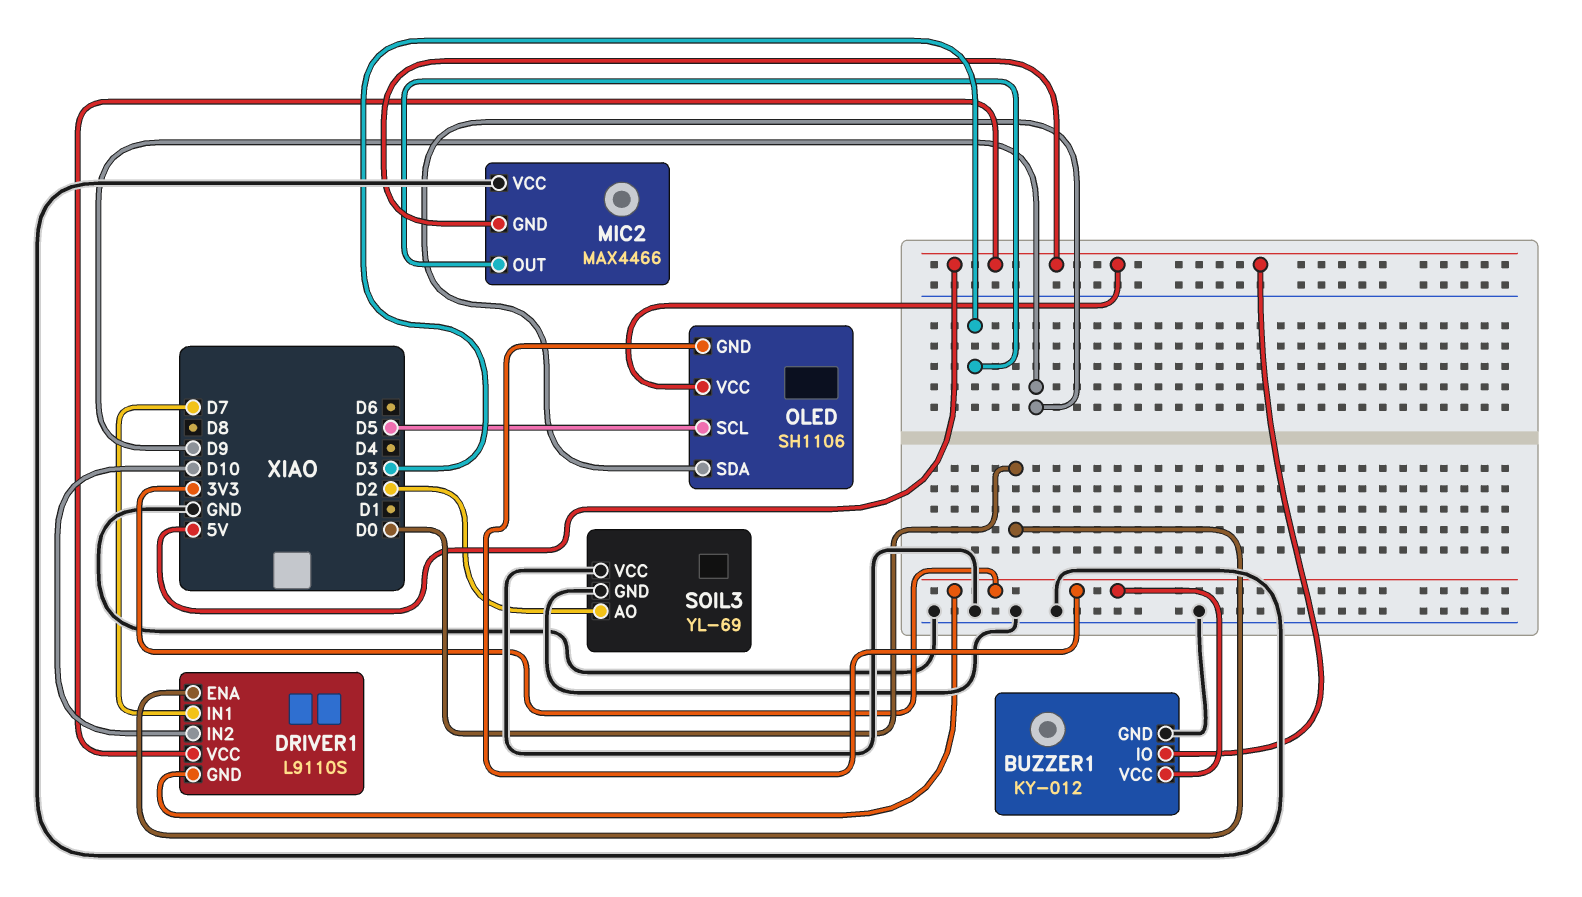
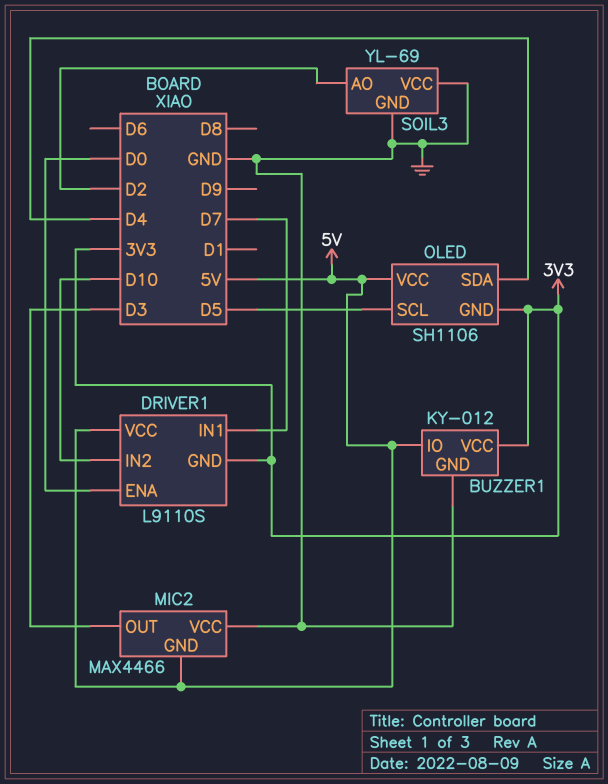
OLED pin SDA: D9 -> D4

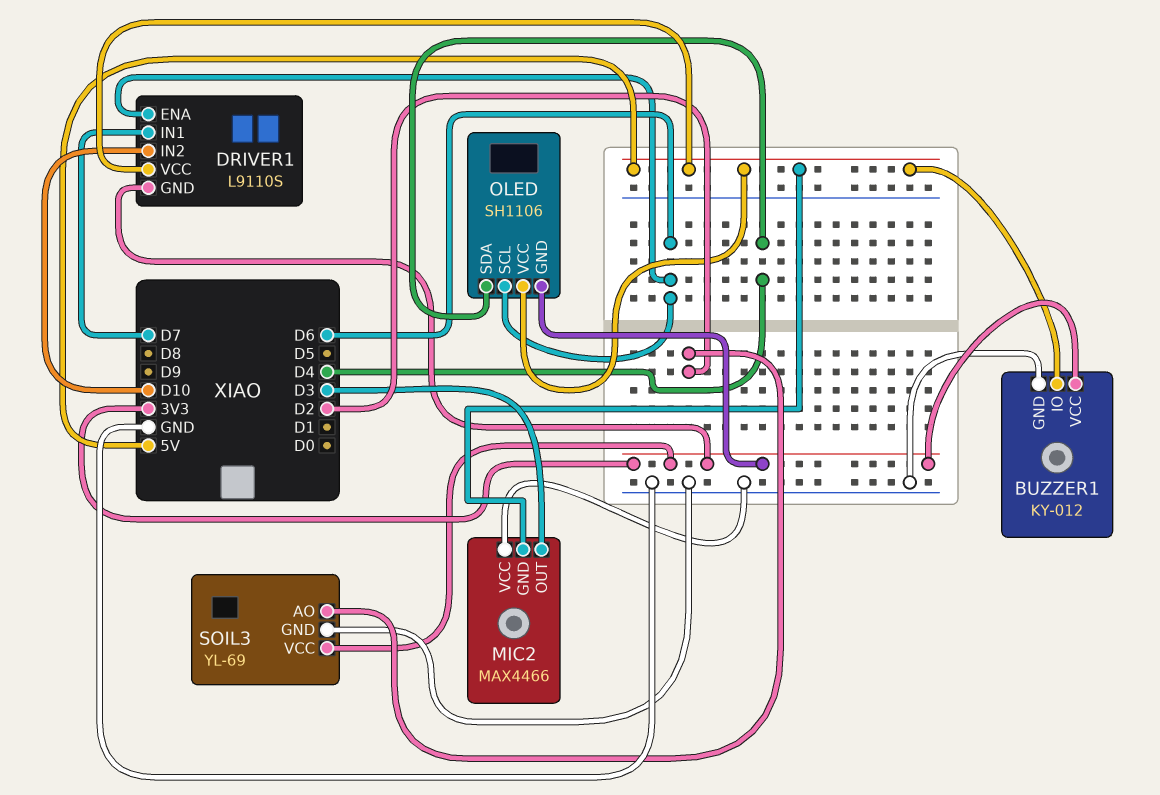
DRIVER1 pin ENA: D0 -> D6
OLED pin SCL: D5 -> D6
SOIL3 pin VCC: GND -> 3V3

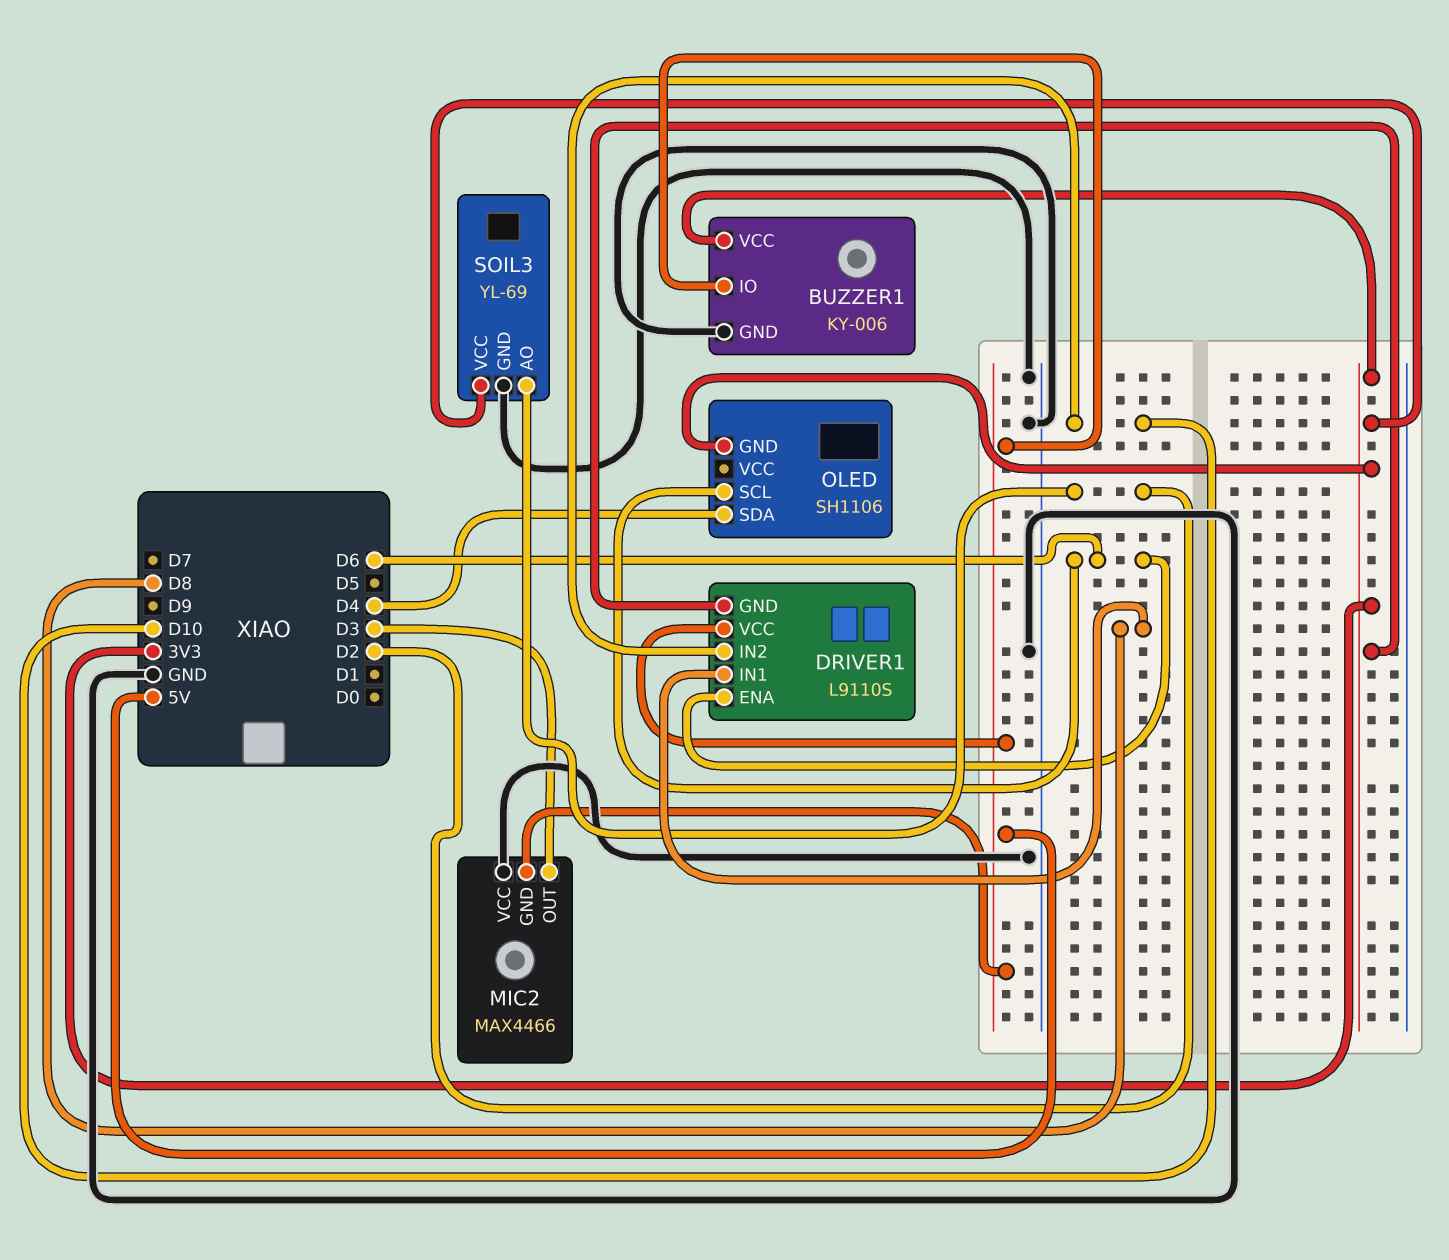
BUZZER1: KY-012 -> KY-006
DRIVER1 pin IN1: D7 -> D8
OLED pin VCC: 5V -> none

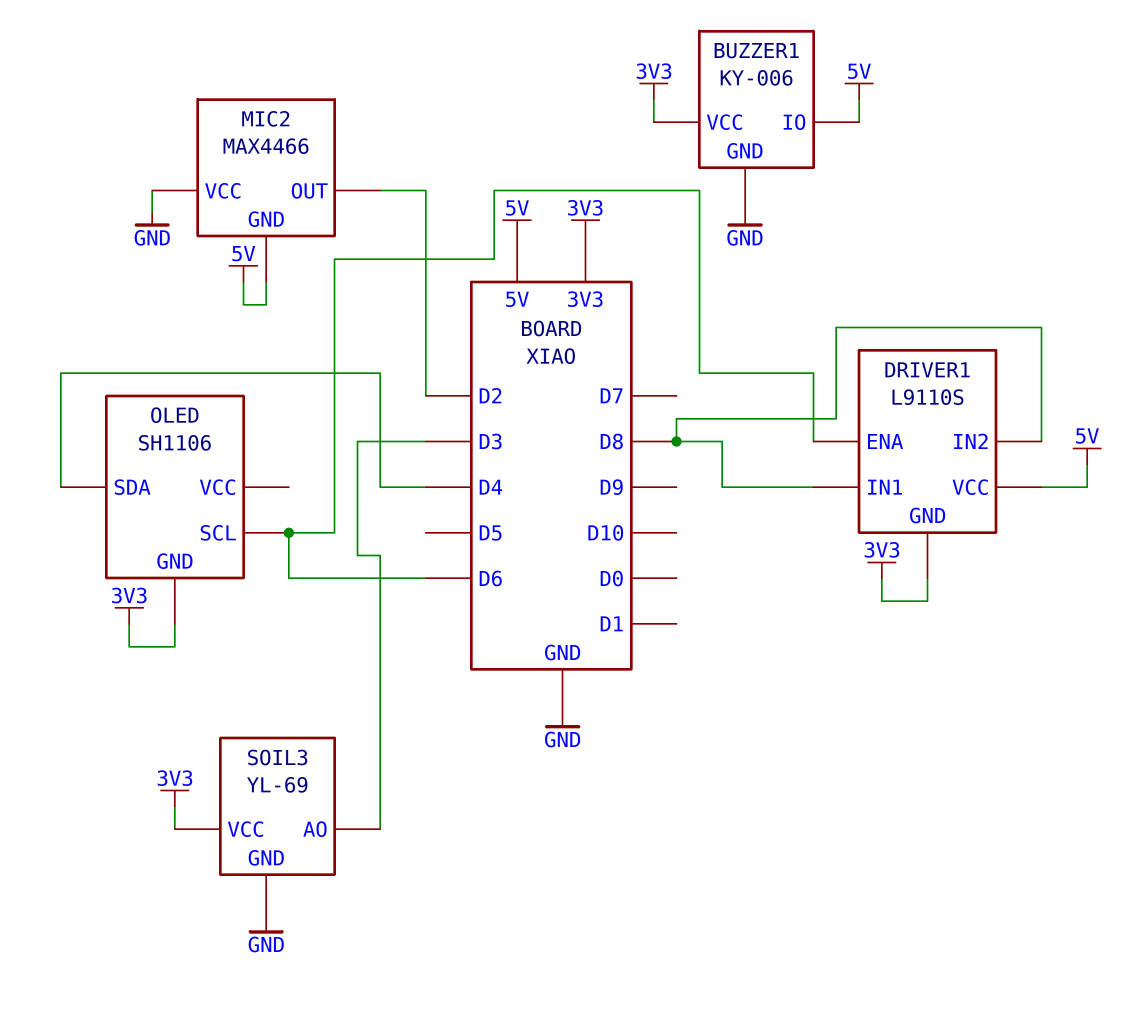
DRIVER1 pin IN2: D10 -> D8
MIC2 pin OUT: D3 -> D2
SOIL3 pin AO: D2 -> D3

